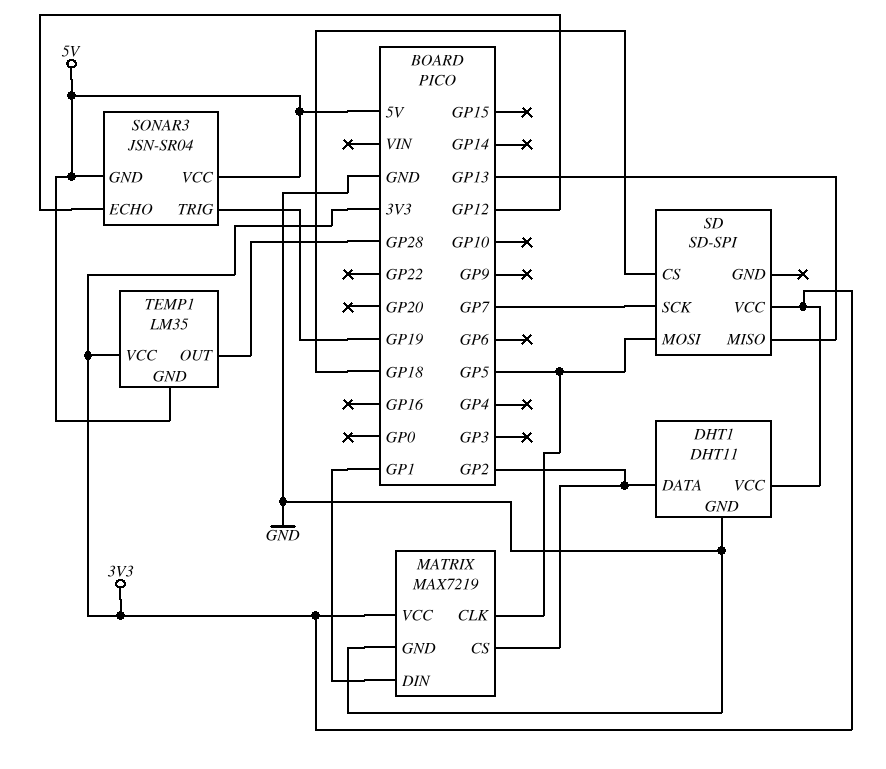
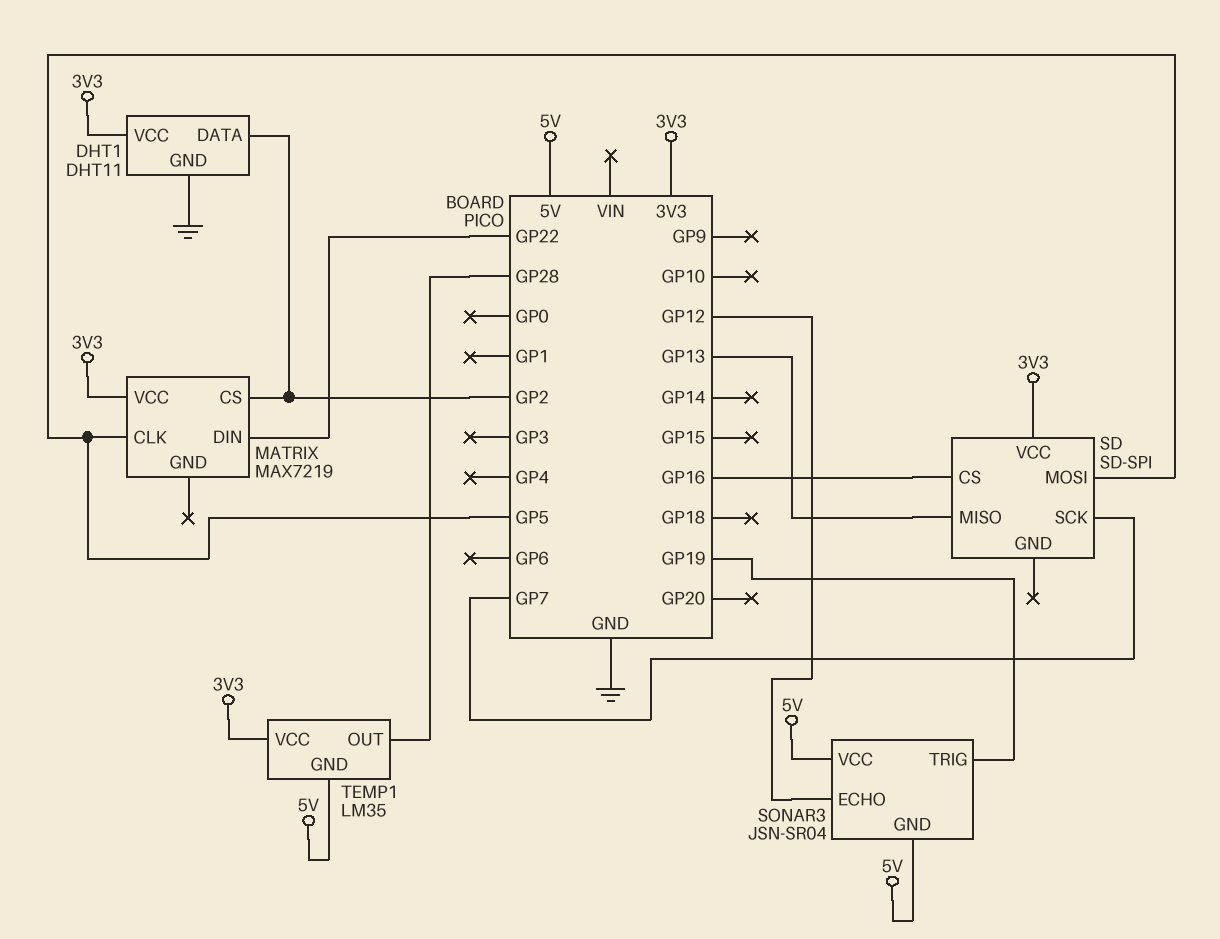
MATRIX pin DIN: GP1 -> GP22
MATRIX pin GND: GND -> none
SD pin CS: GP18 -> GP16

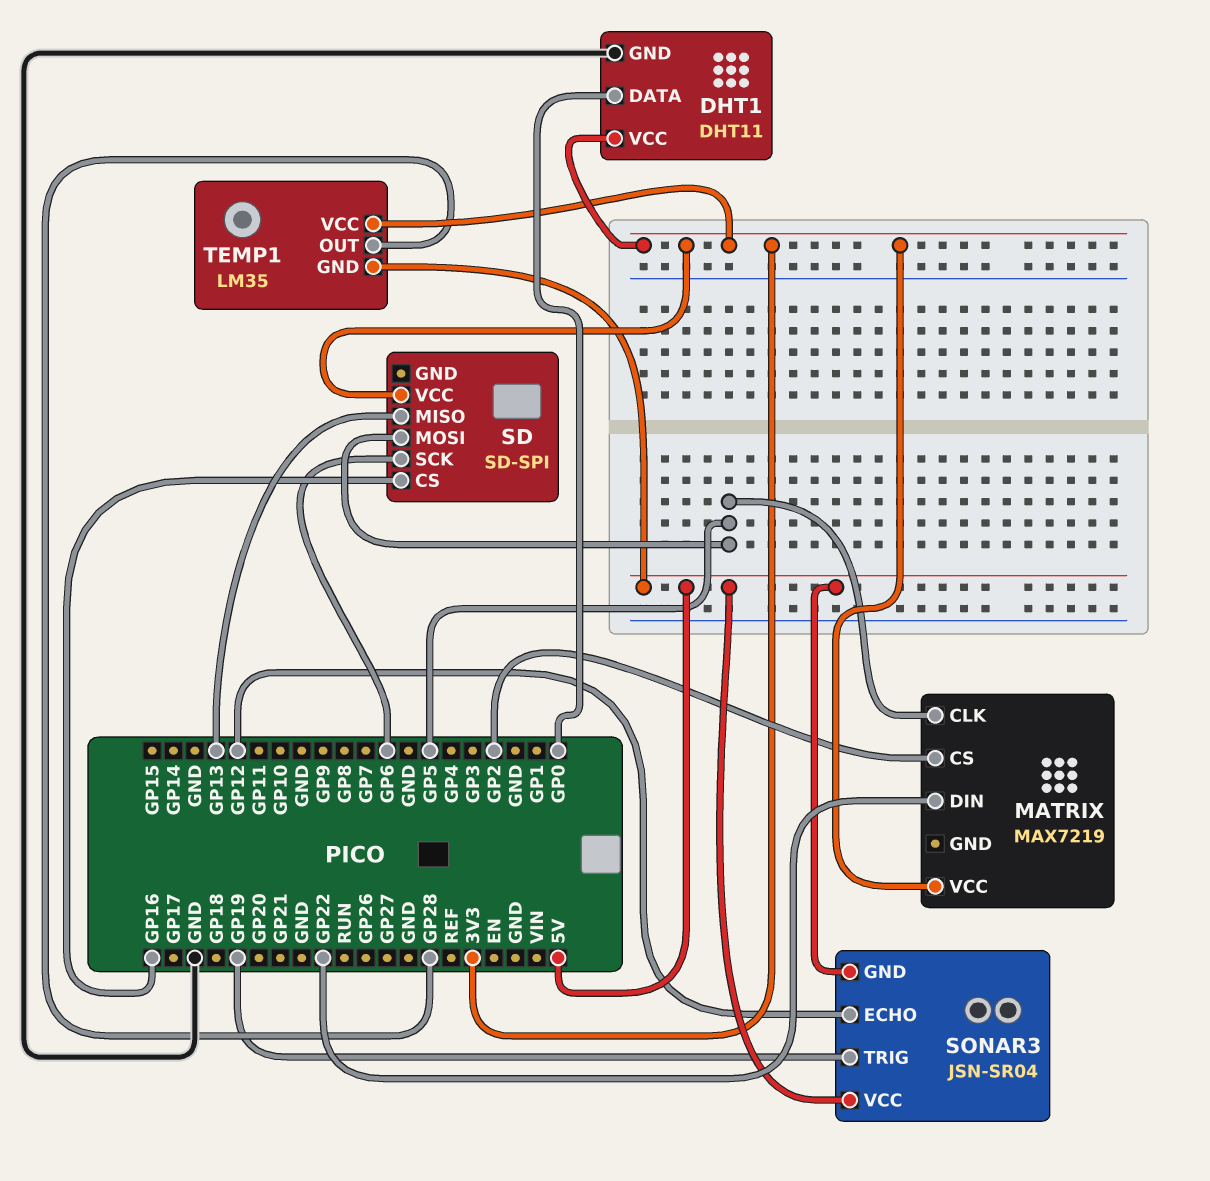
DHT1 pin DATA: GP2 -> GP0
SD pin SCK: GP7 -> GP6

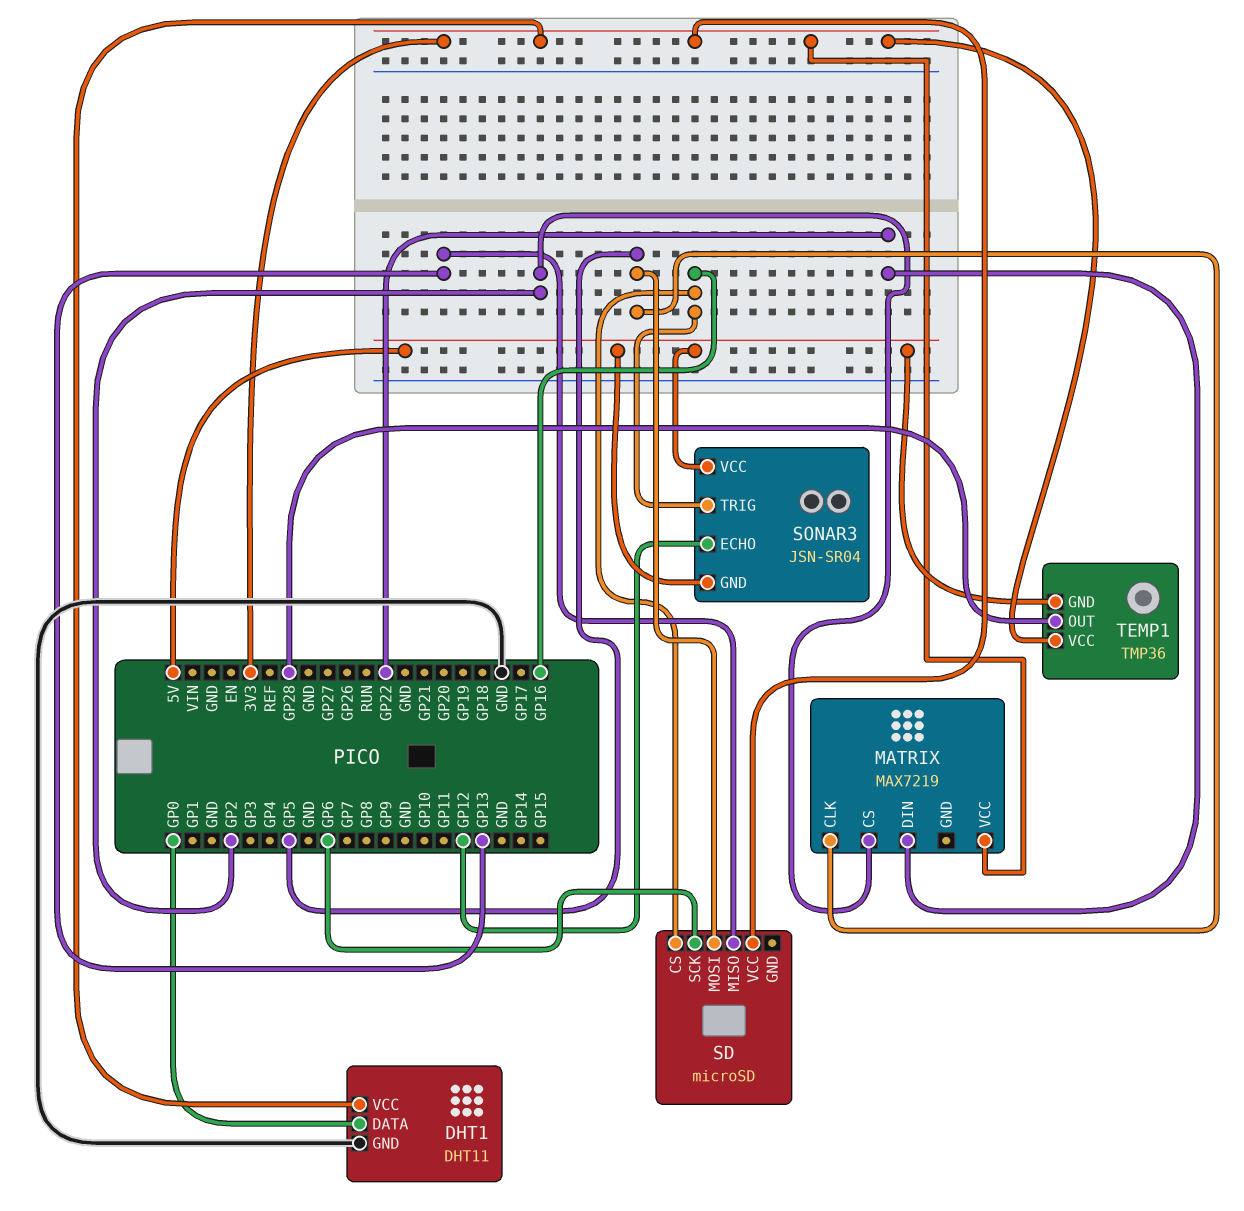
SD: SD-SPI -> microSD
SONAR3 pin TRIG: GP19 -> GP16
TEMP1: LM35 -> TMP36

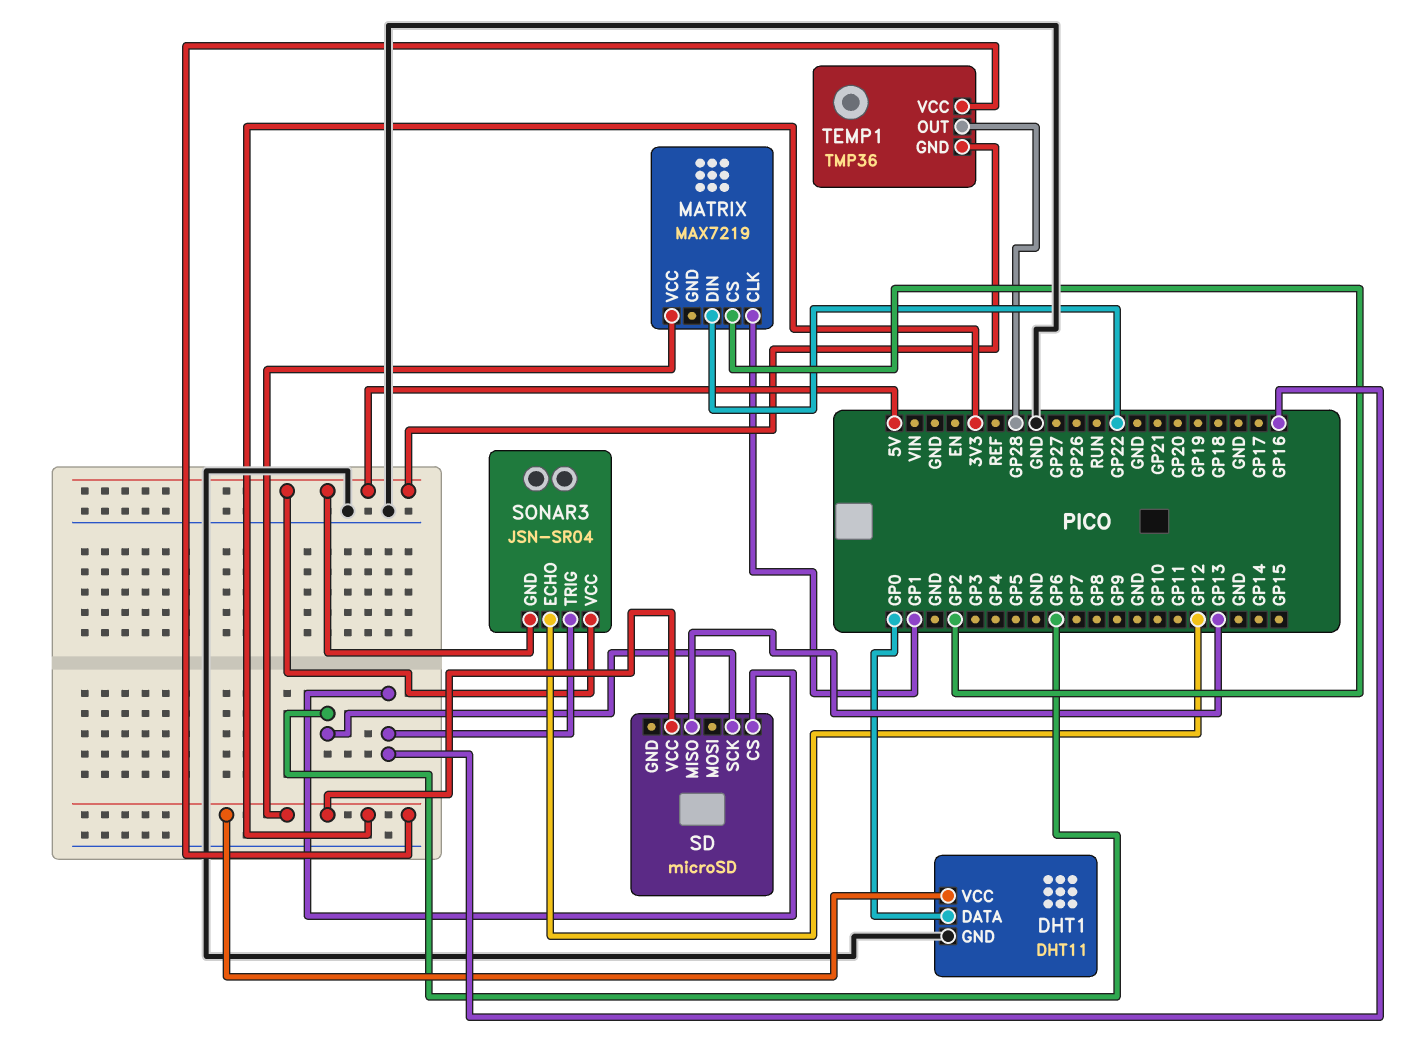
MATRIX pin CLK: GP5 -> GP1
SD pin MOSI: GP5 -> none

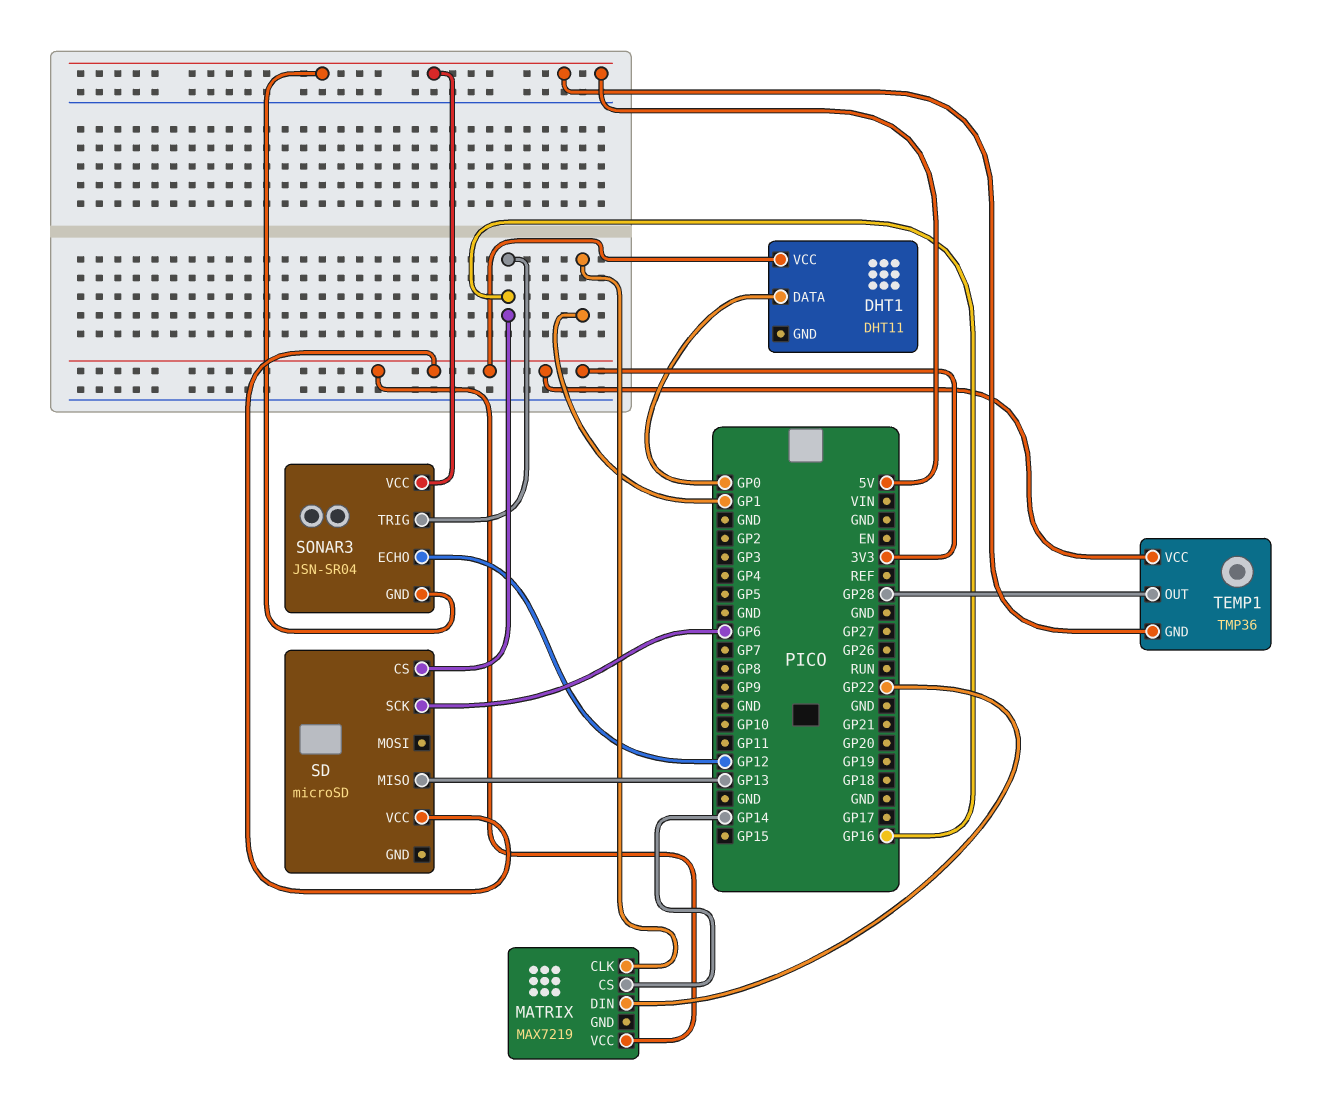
DHT1 pin GND: GND -> none
MATRIX pin CS: GP2 -> GP14

